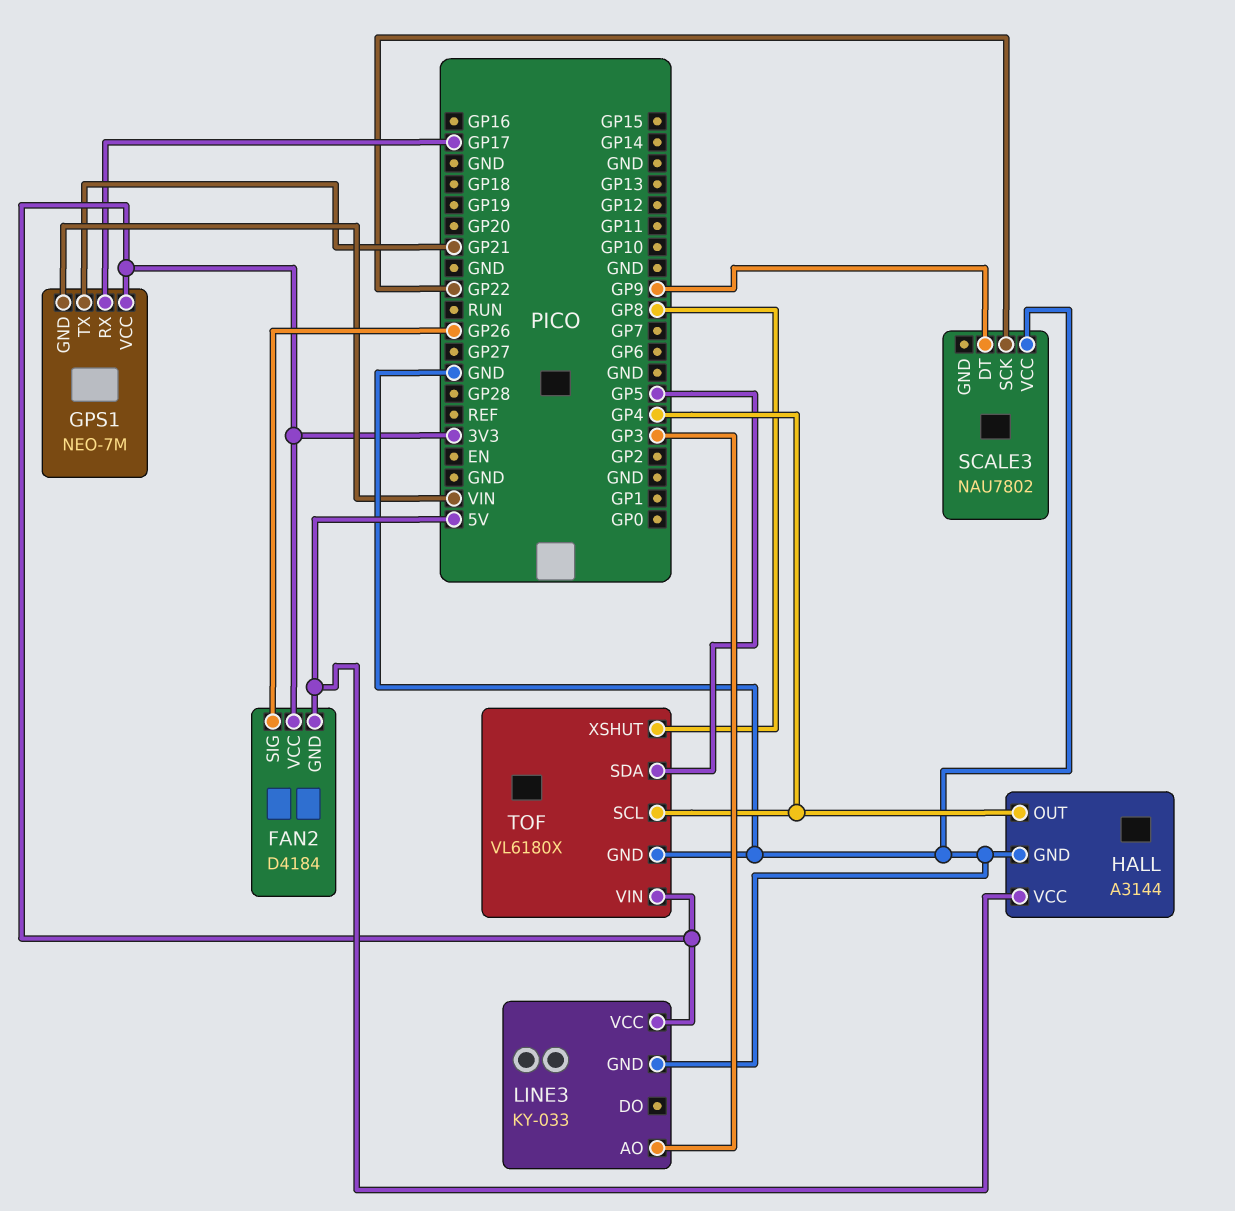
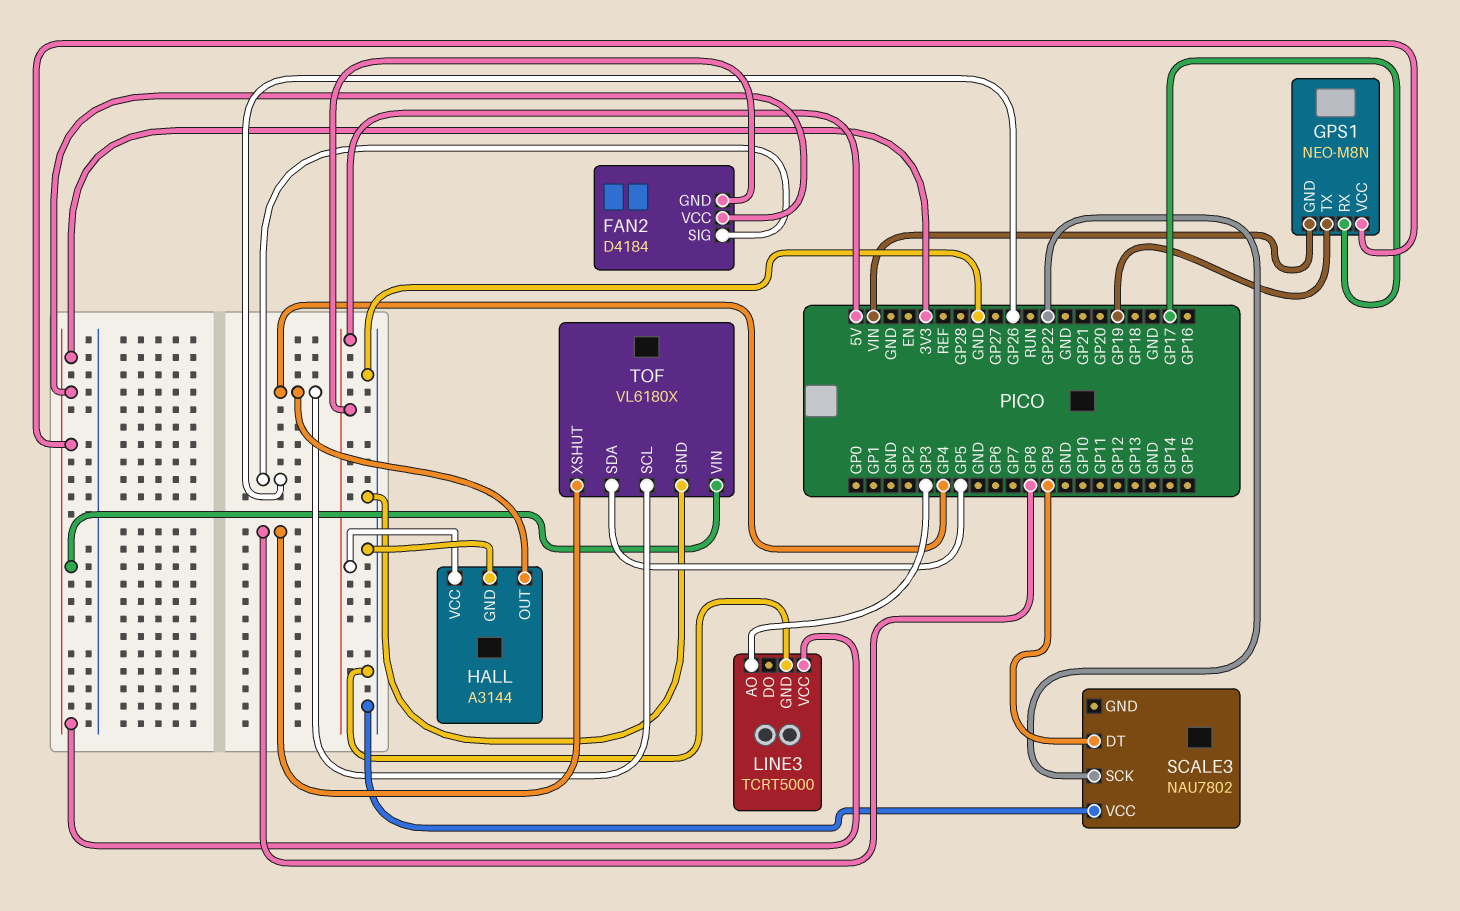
GPS1: NEO-7M -> NEO-M8N
GPS1 pin TX: GP21 -> GP19
LINE3: KY-033 -> TCRT5000

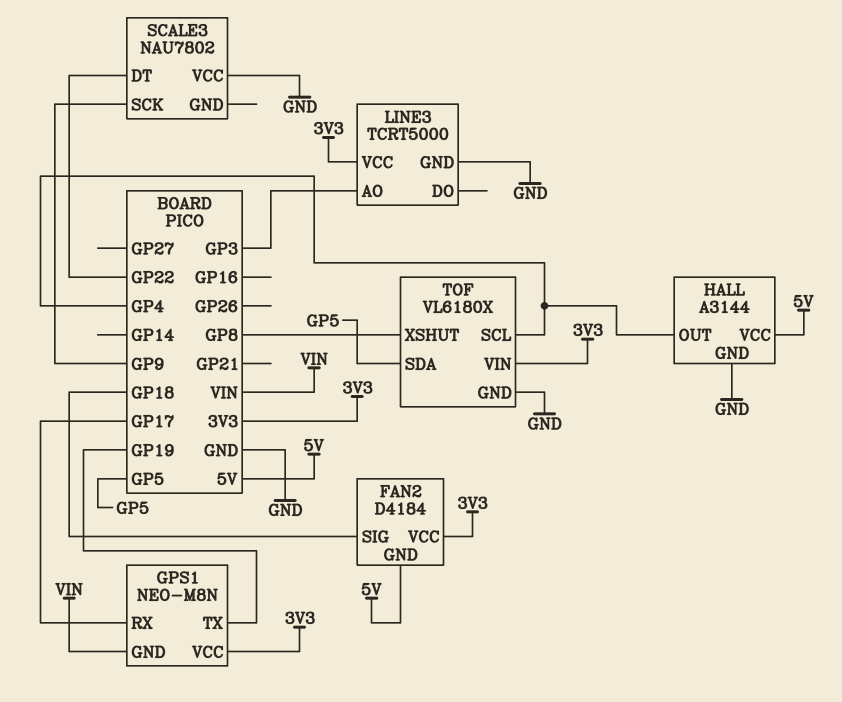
FAN2 pin SIG: GP26 -> GP18
SCALE3 pin DT: GP9 -> GP22
SCALE3 pin SCK: GP22 -> GP9

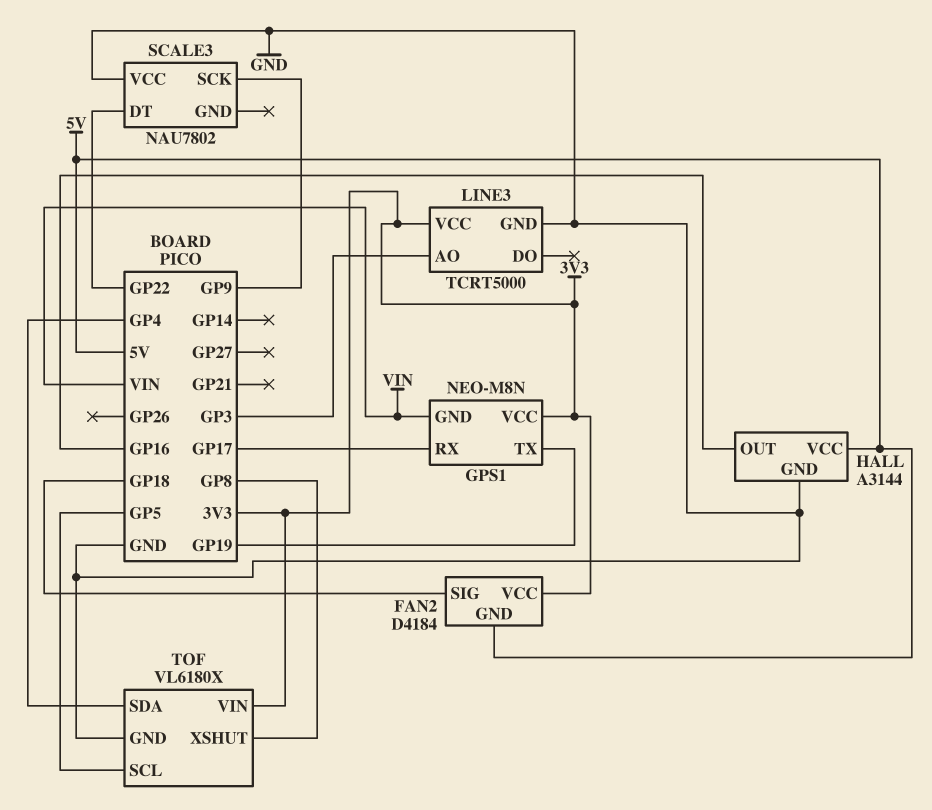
HALL pin OUT: GP4 -> GP16
TOF pin SCL: GP4 -> GP5
TOF pin SDA: GP5 -> GP4

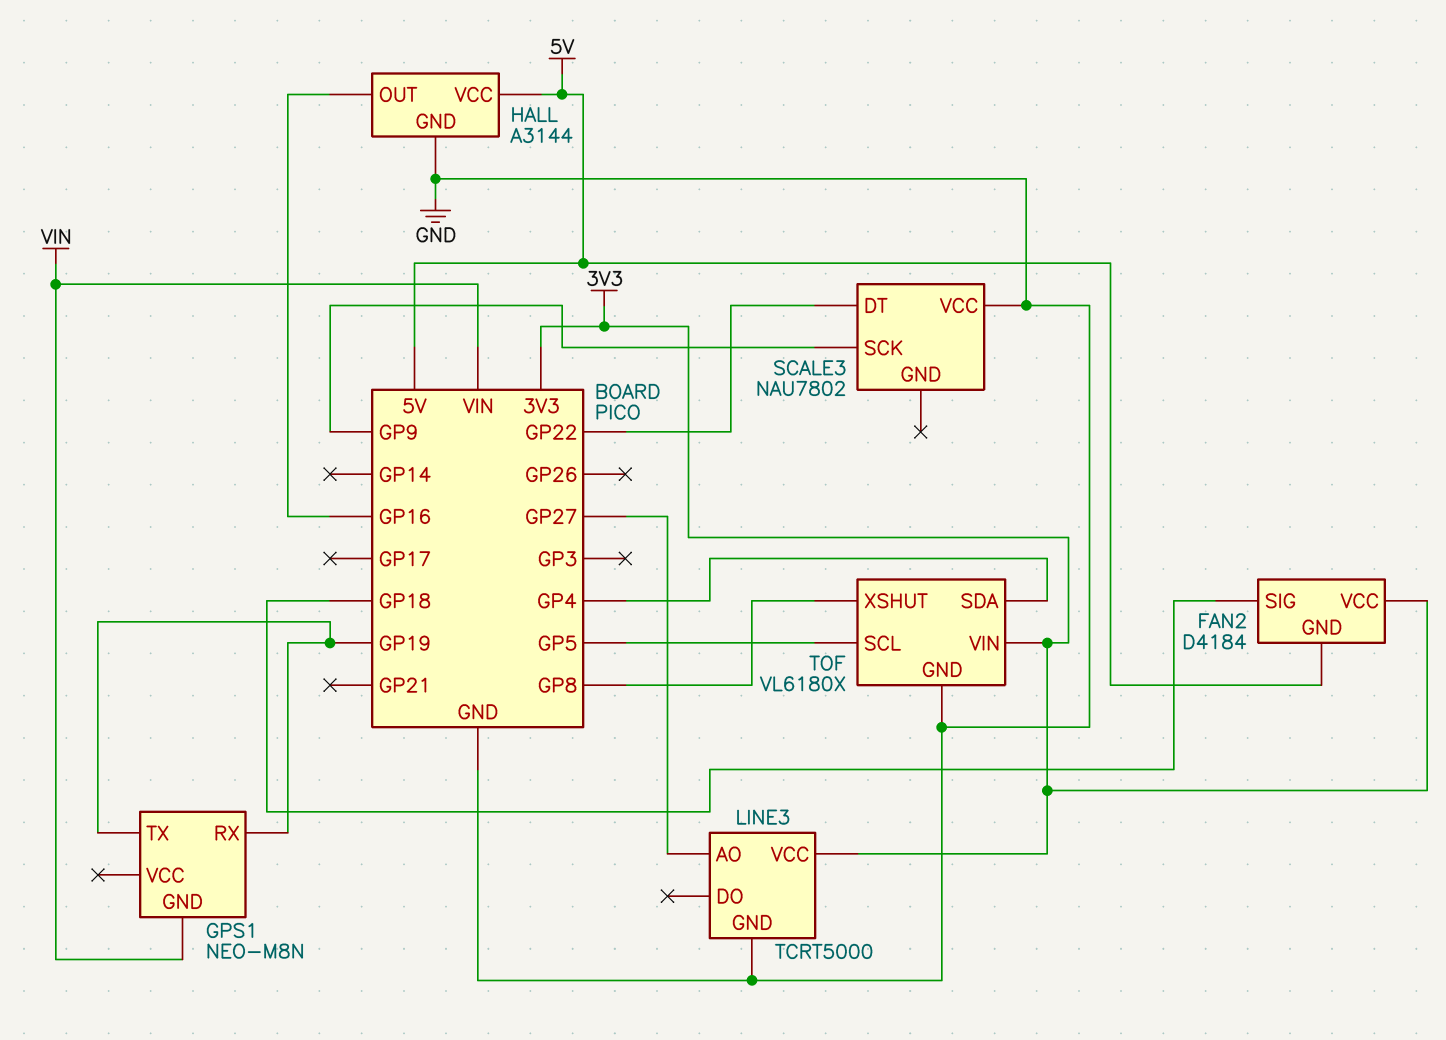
GPS1 pin RX: GP17 -> GP19
GPS1 pin VCC: 3V3 -> none
LINE3 pin AO: GP3 -> GP27

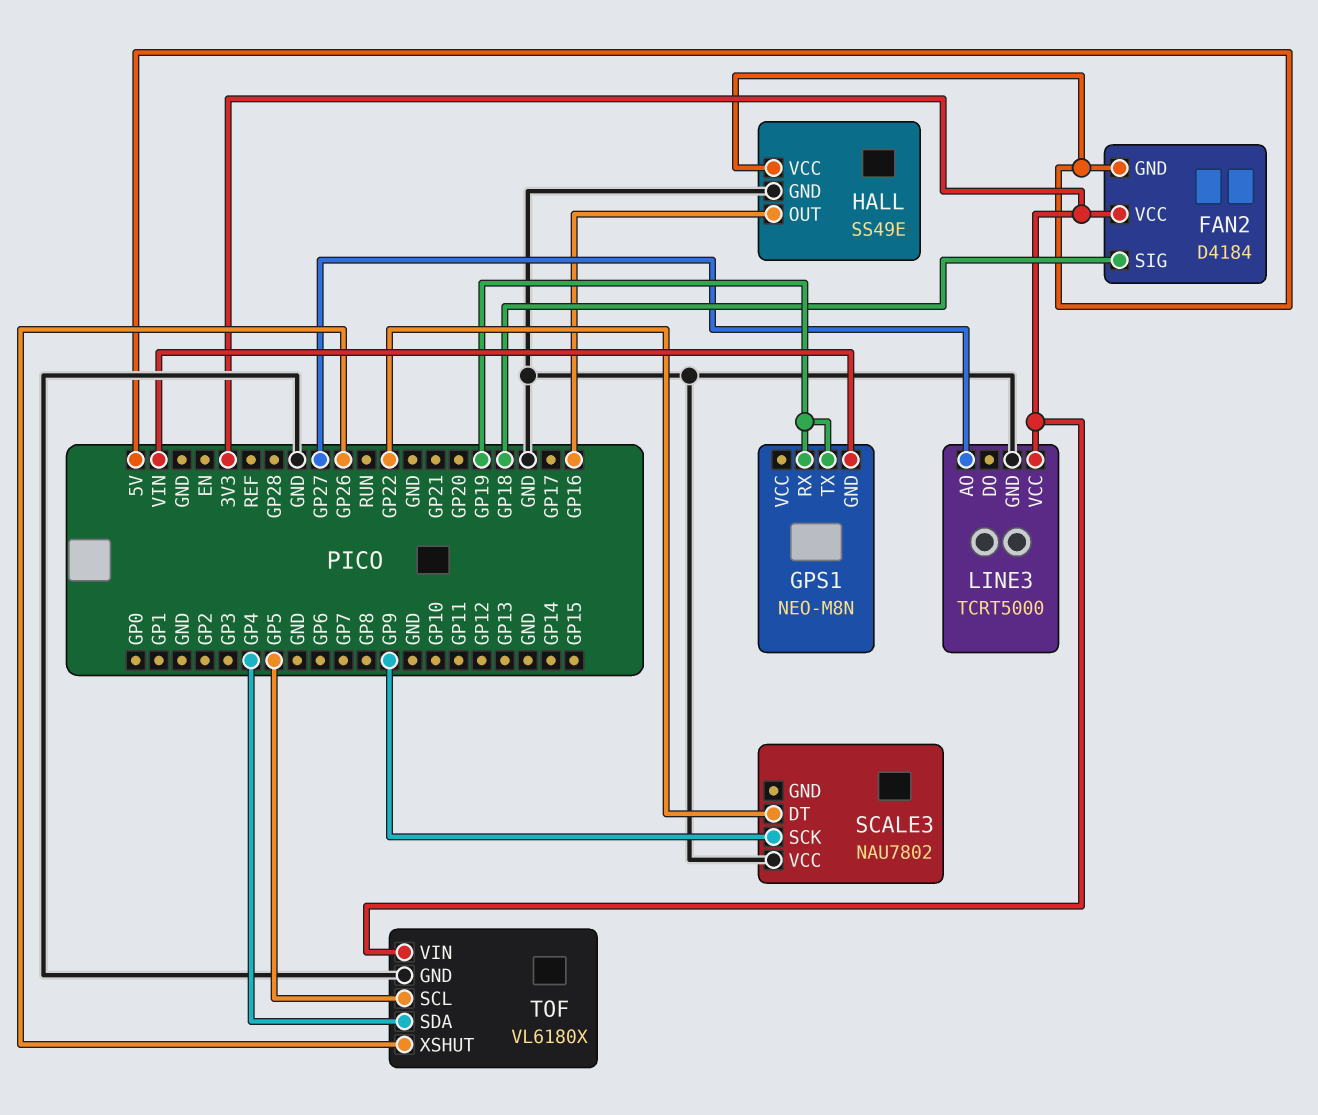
HALL: A3144 -> SS49E
TOF pin XSHUT: GP8 -> GP26

